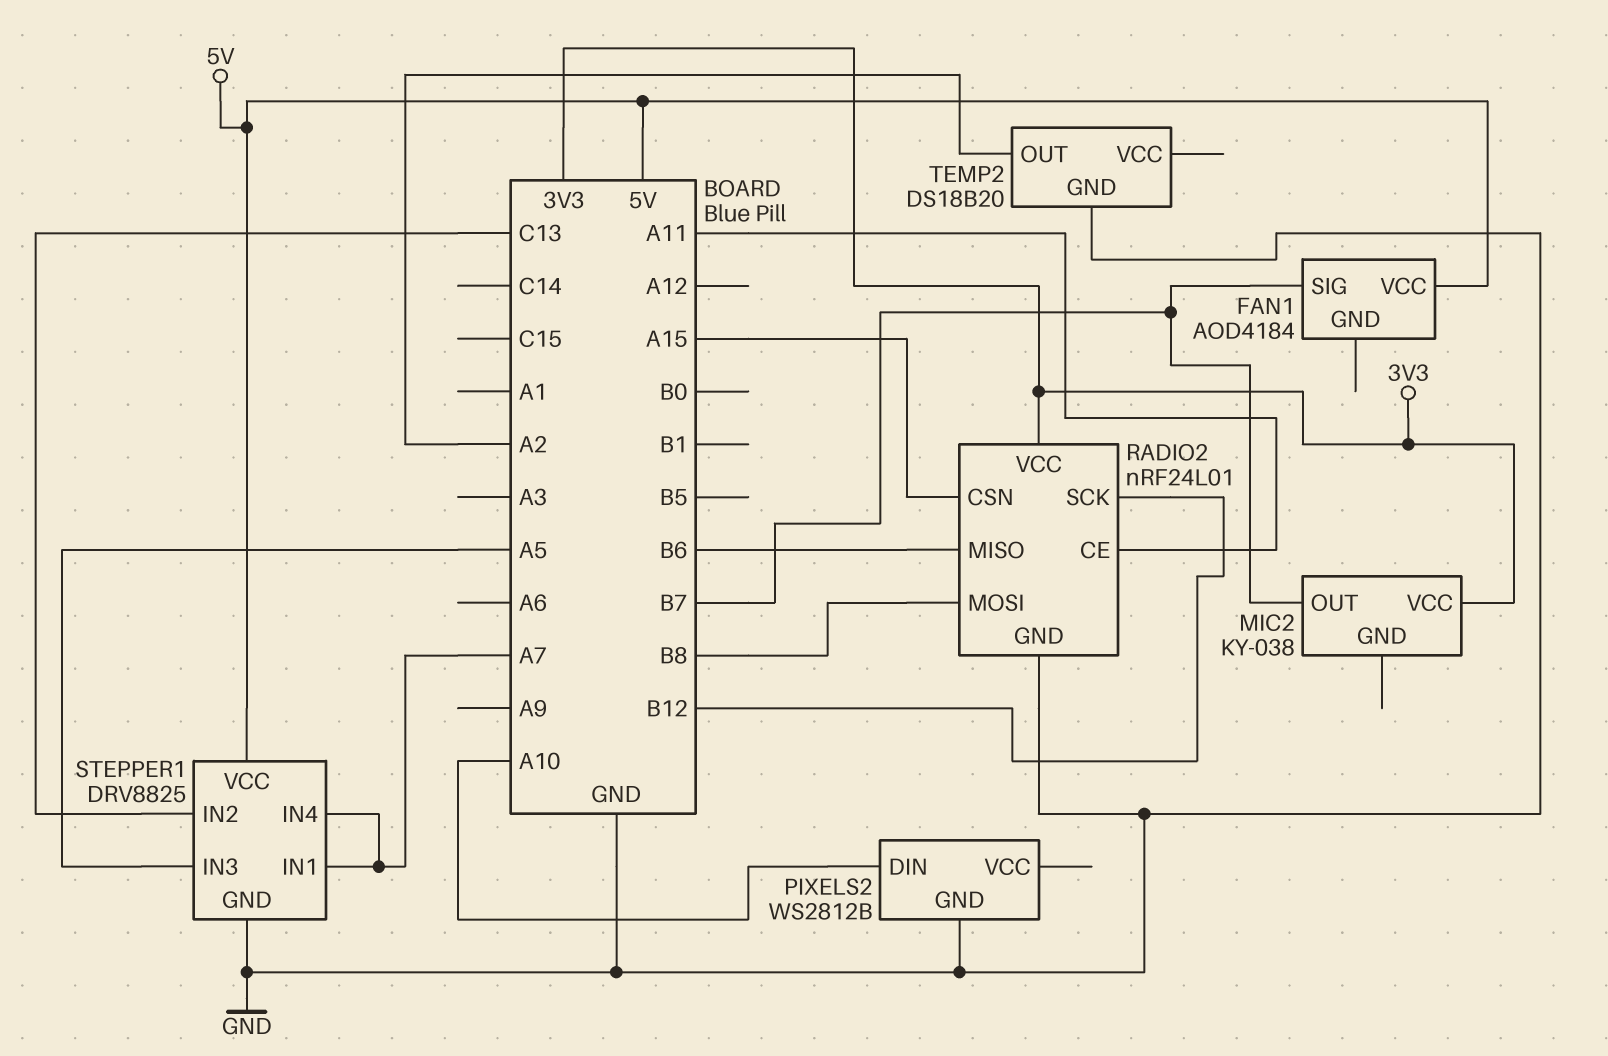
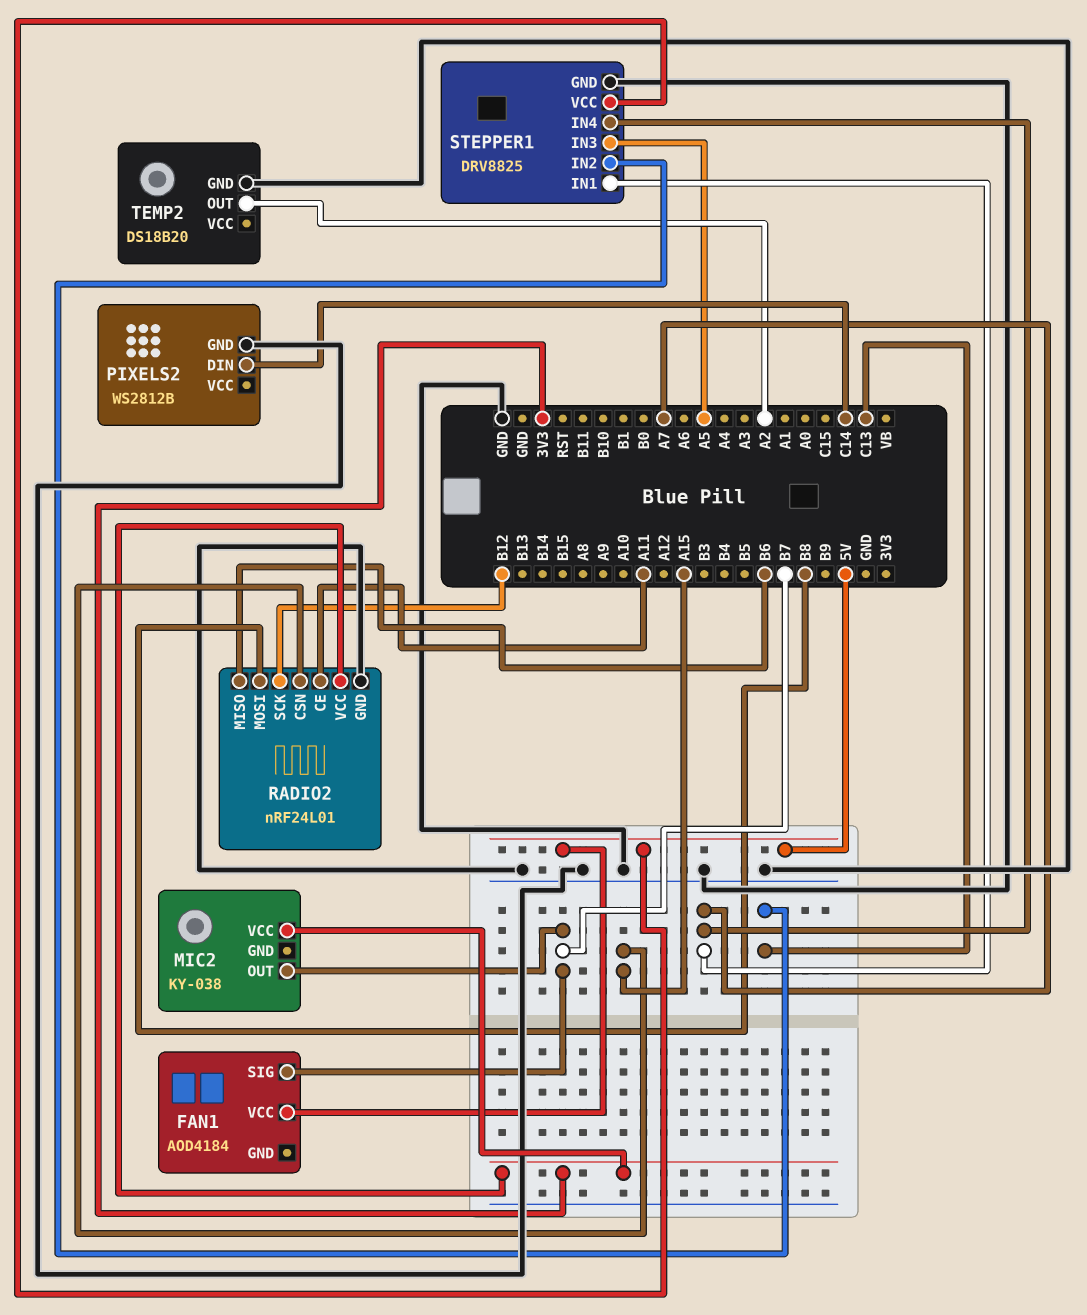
PIXELS2 pin DIN: A10 -> C14

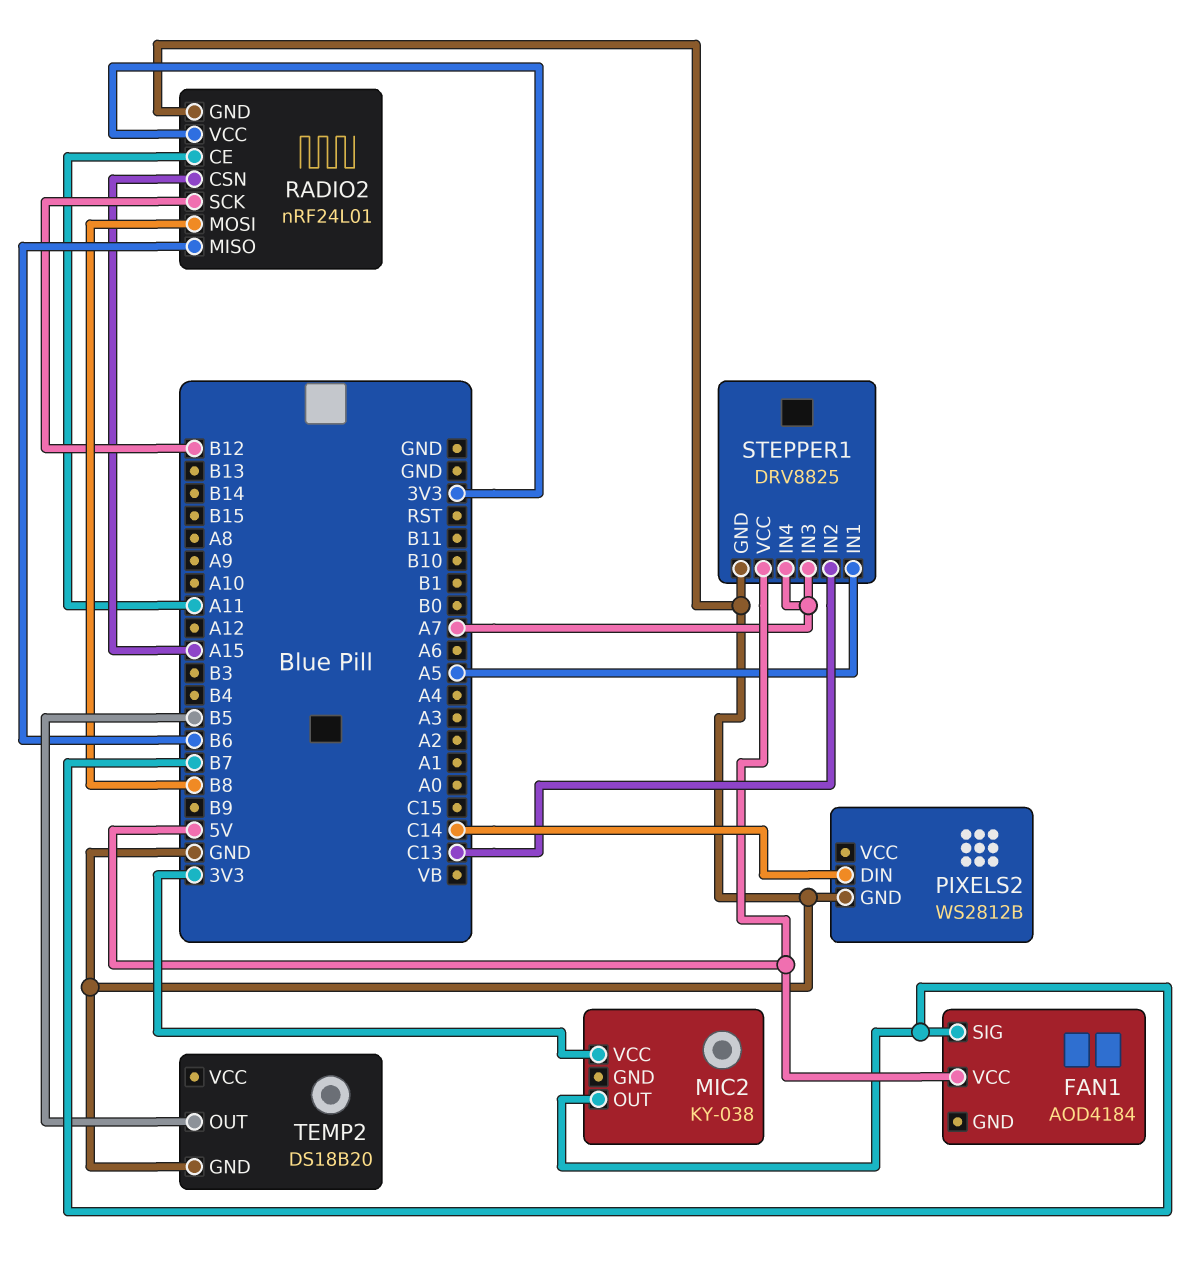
STEPPER1 pin IN1: A7 -> A5
STEPPER1 pin IN3: A5 -> A7
TEMP2 pin OUT: A2 -> B5

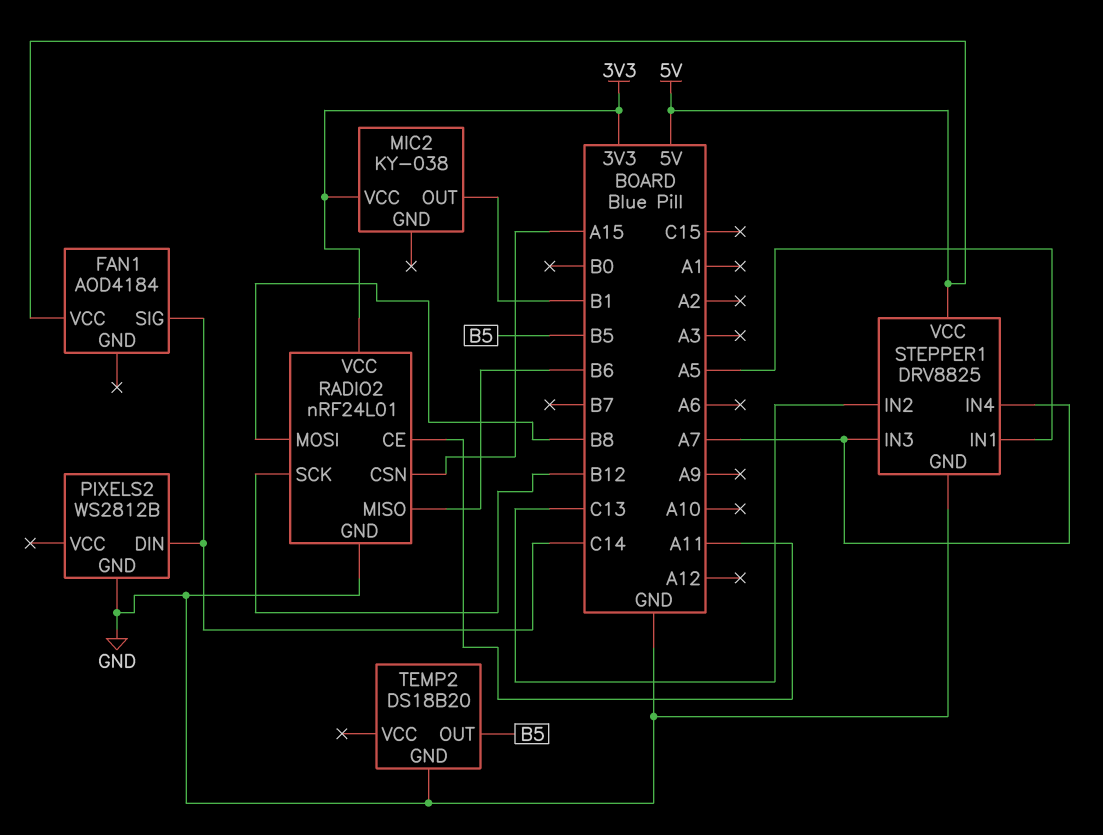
FAN1 pin SIG: B7 -> C14
MIC2 pin OUT: B7 -> B1

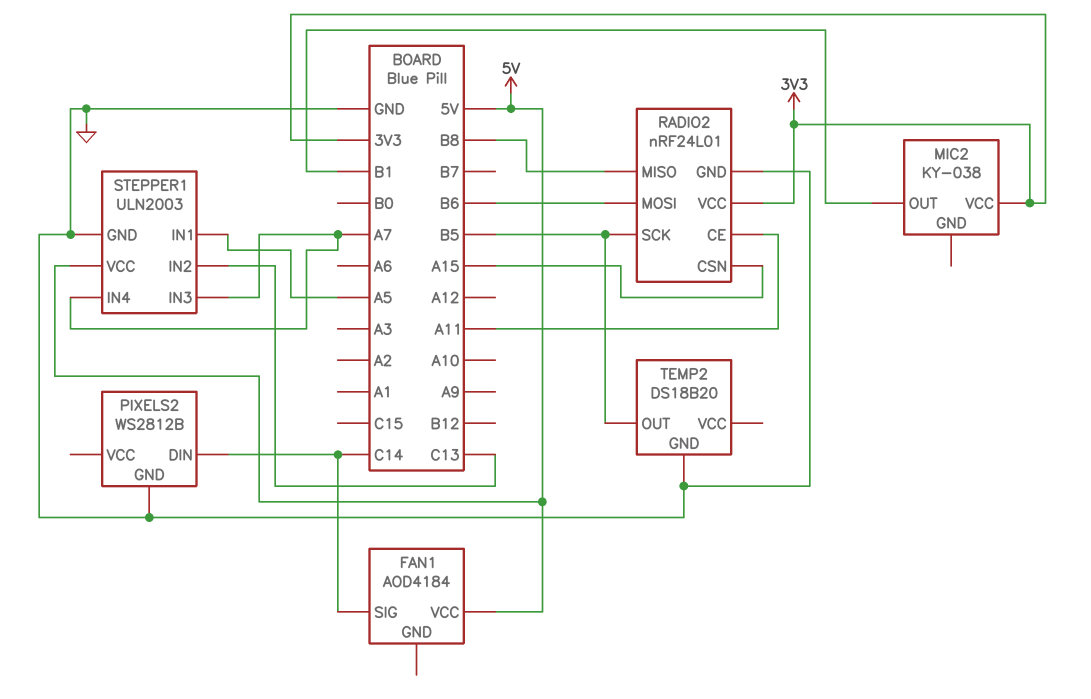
RADIO2 pin MISO: B6 -> B8
RADIO2 pin MOSI: B8 -> B6
RADIO2 pin SCK: B12 -> B5
STEPPER1: DRV8825 -> ULN2003

